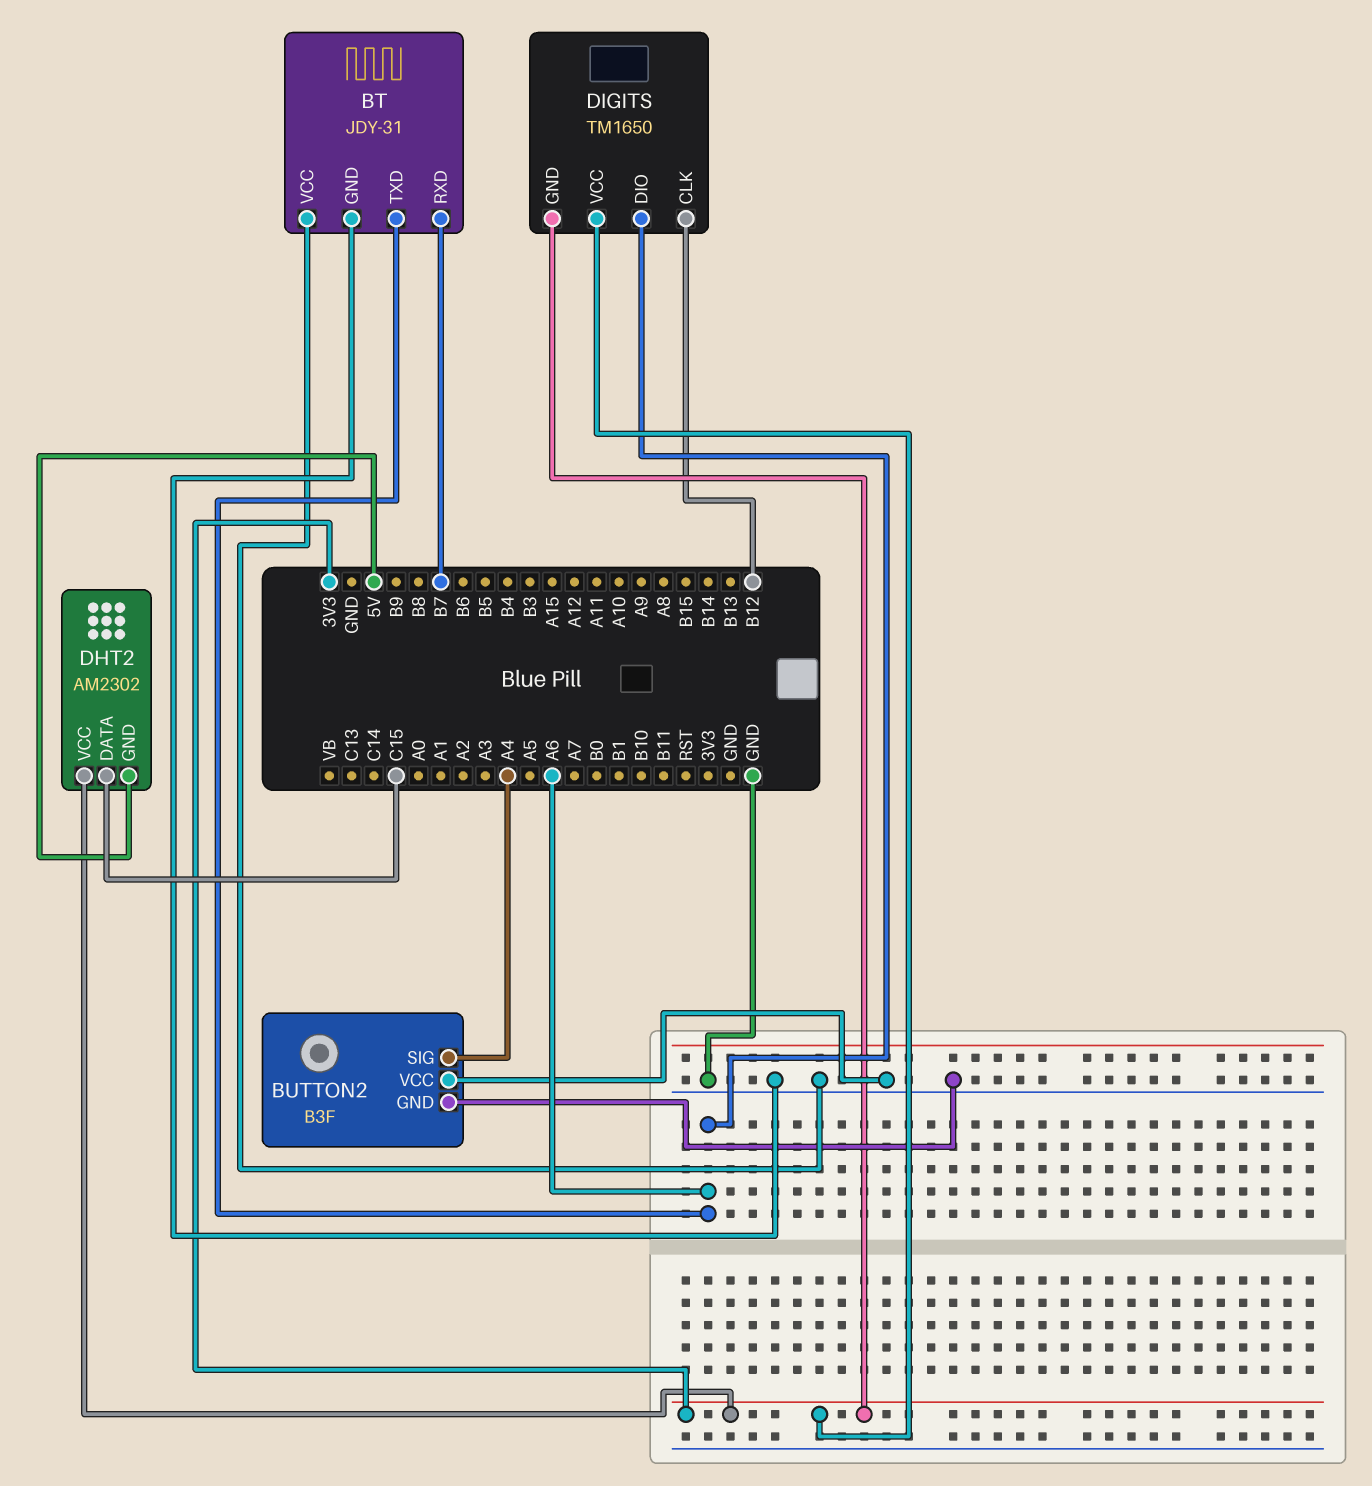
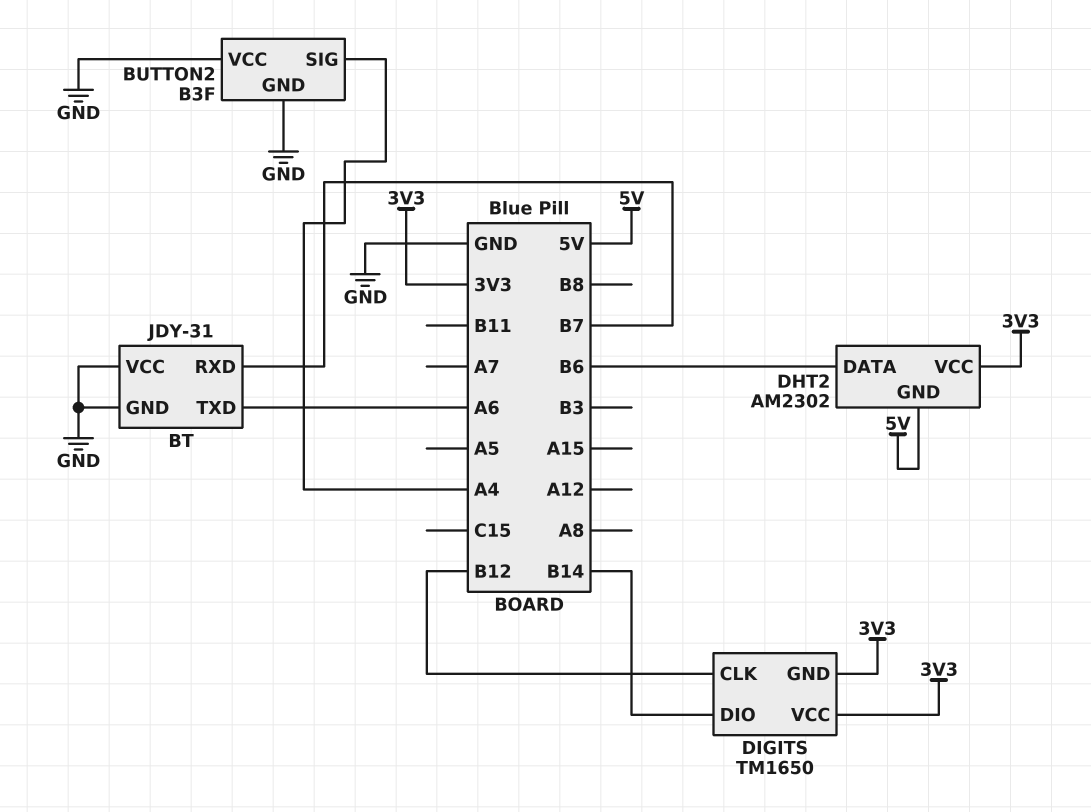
DHT2 pin DATA: C15 -> B6
DIGITS pin DIO: A6 -> B14

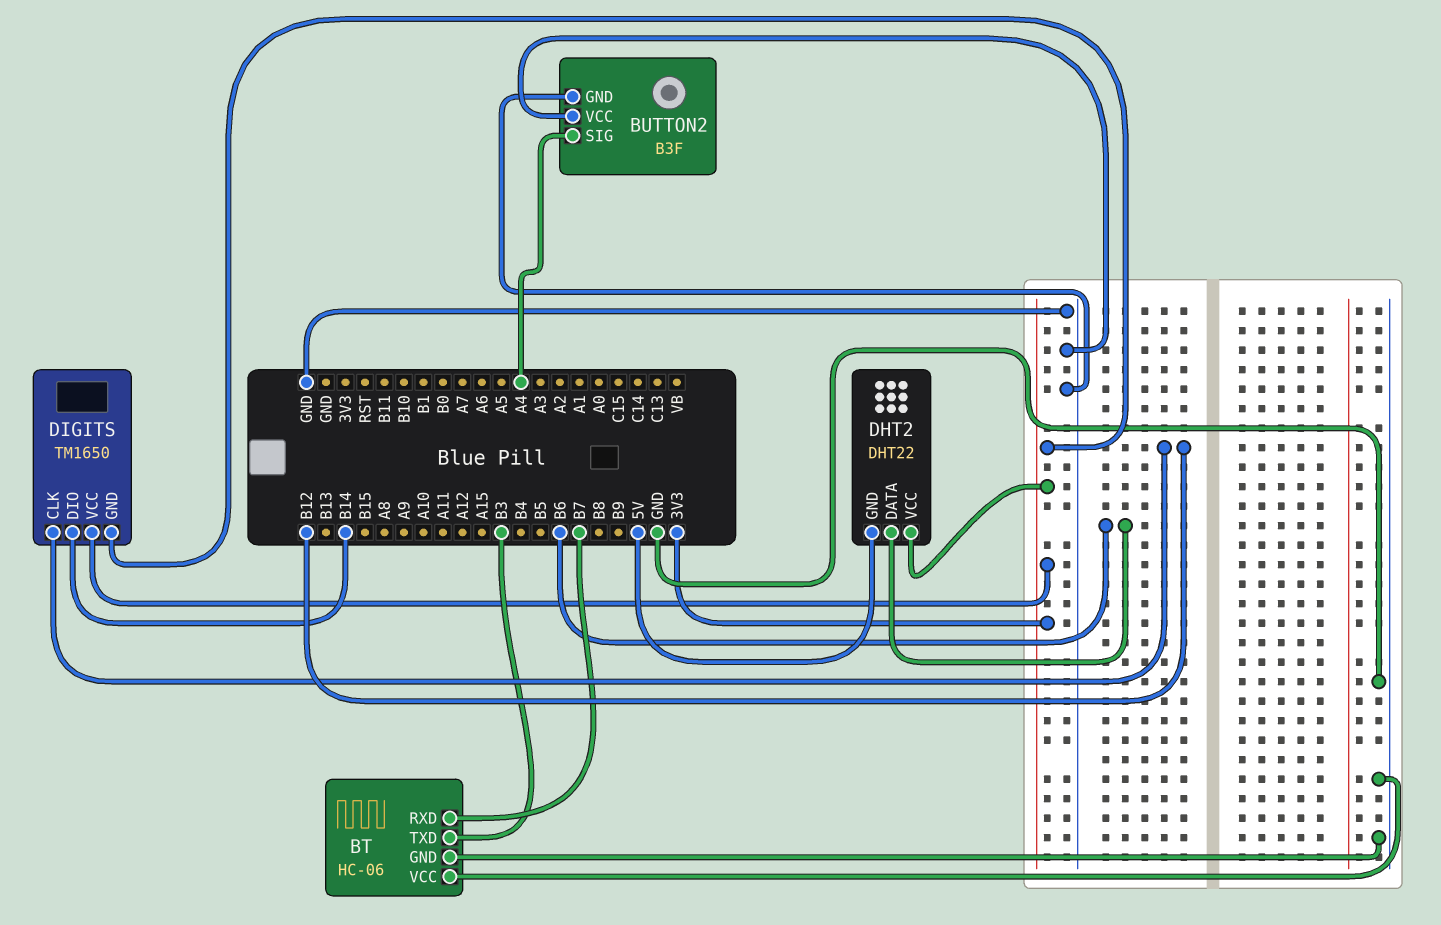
BT: JDY-31 -> HC-06
BT pin TXD: A6 -> B3
DHT2: AM2302 -> DHT22

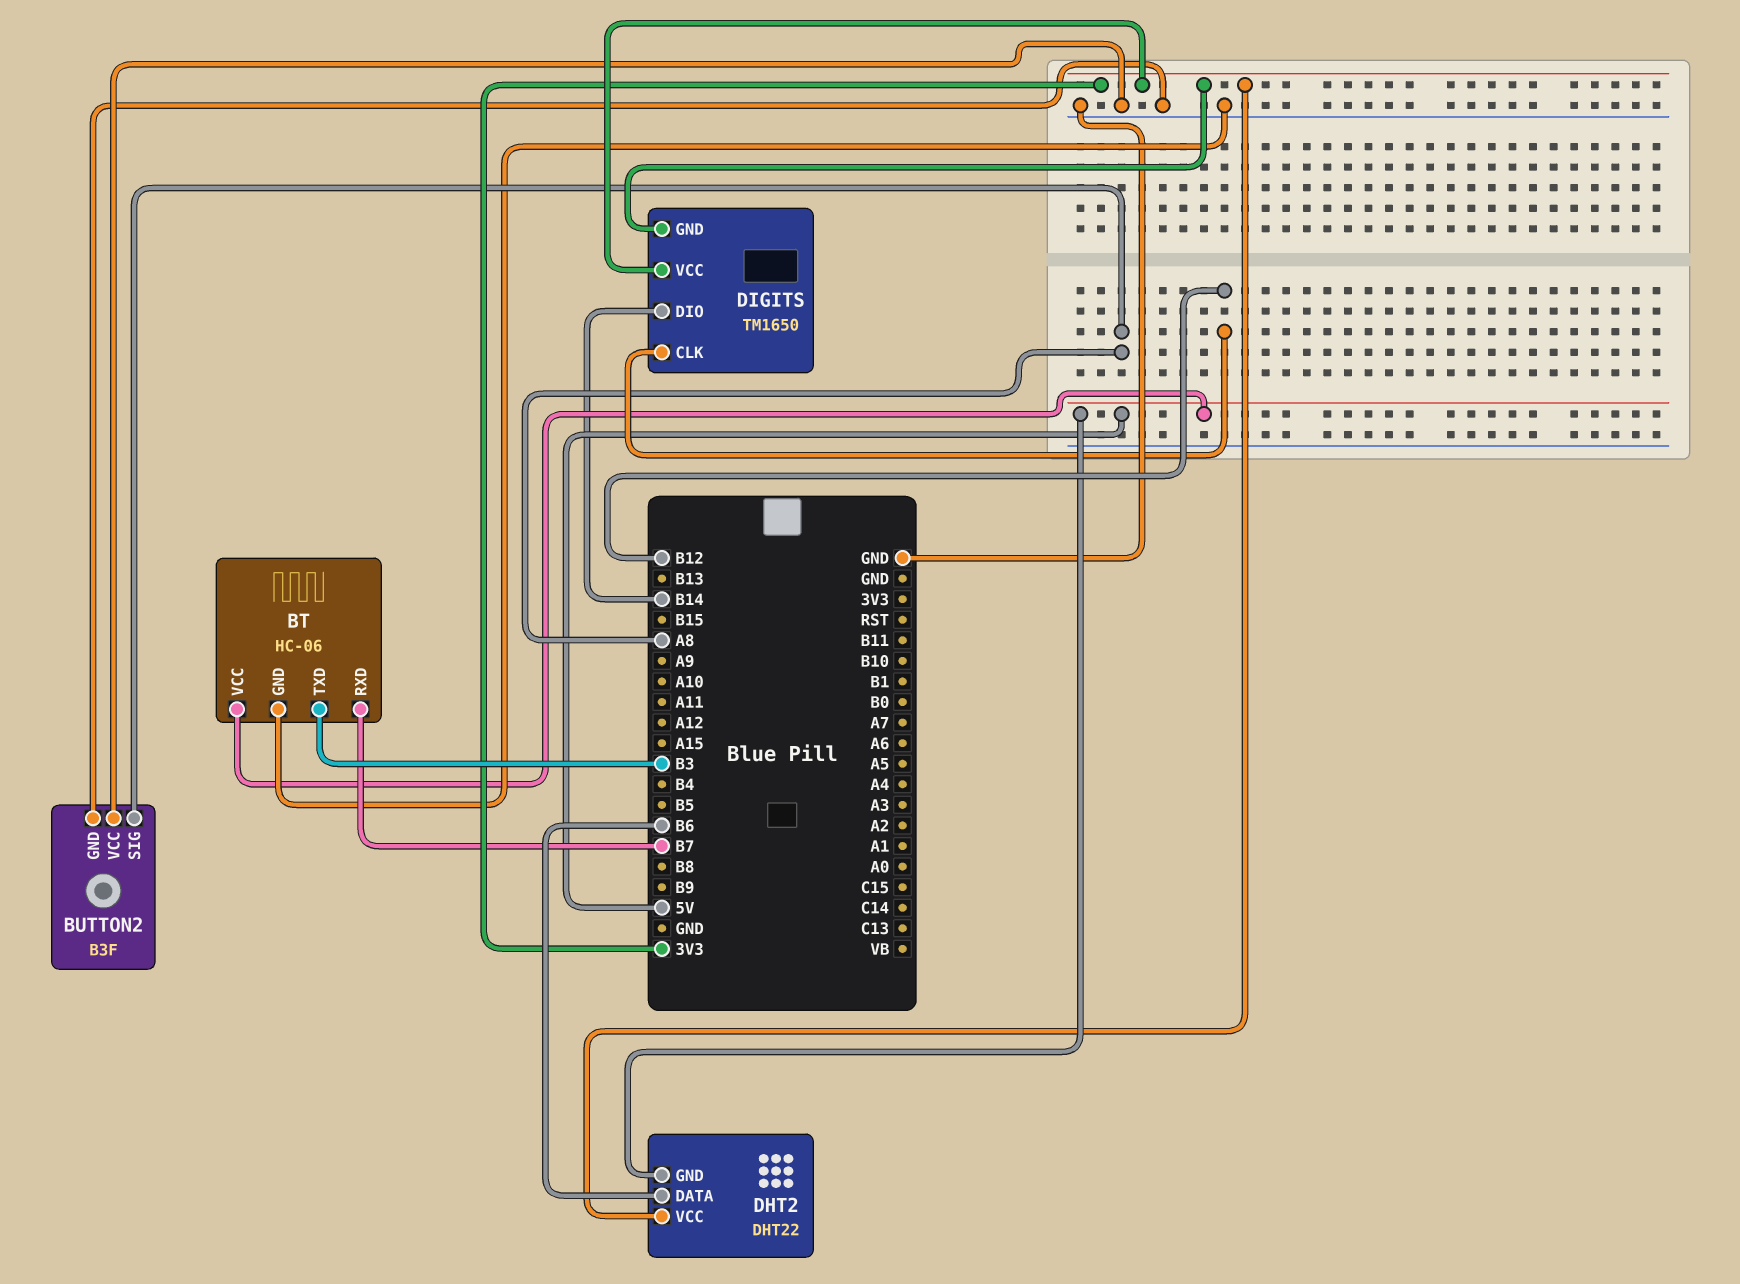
BT pin VCC: GND -> 5V
BUTTON2 pin SIG: A4 -> A8

